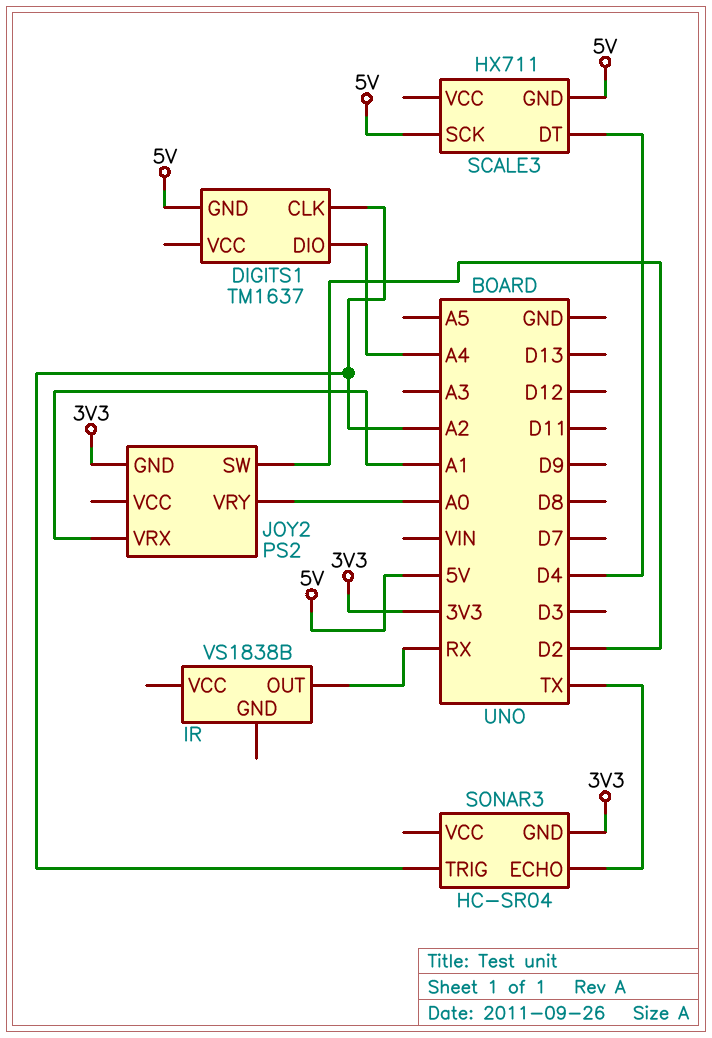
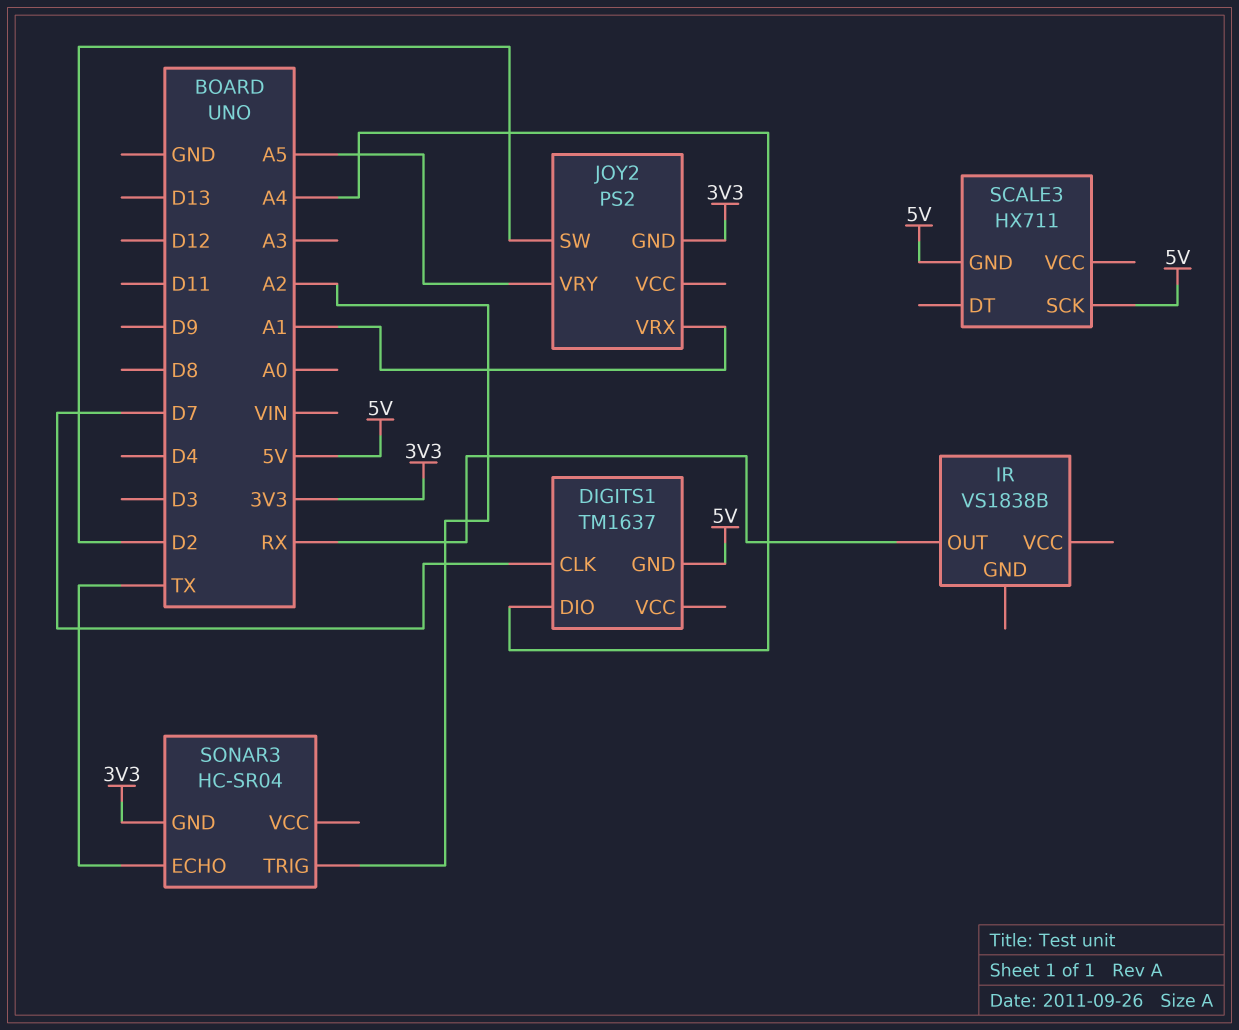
DIGITS1 pin CLK: A2 -> D7
JOY2 pin VRY: A0 -> A5
SCALE3 pin DT: D4 -> none

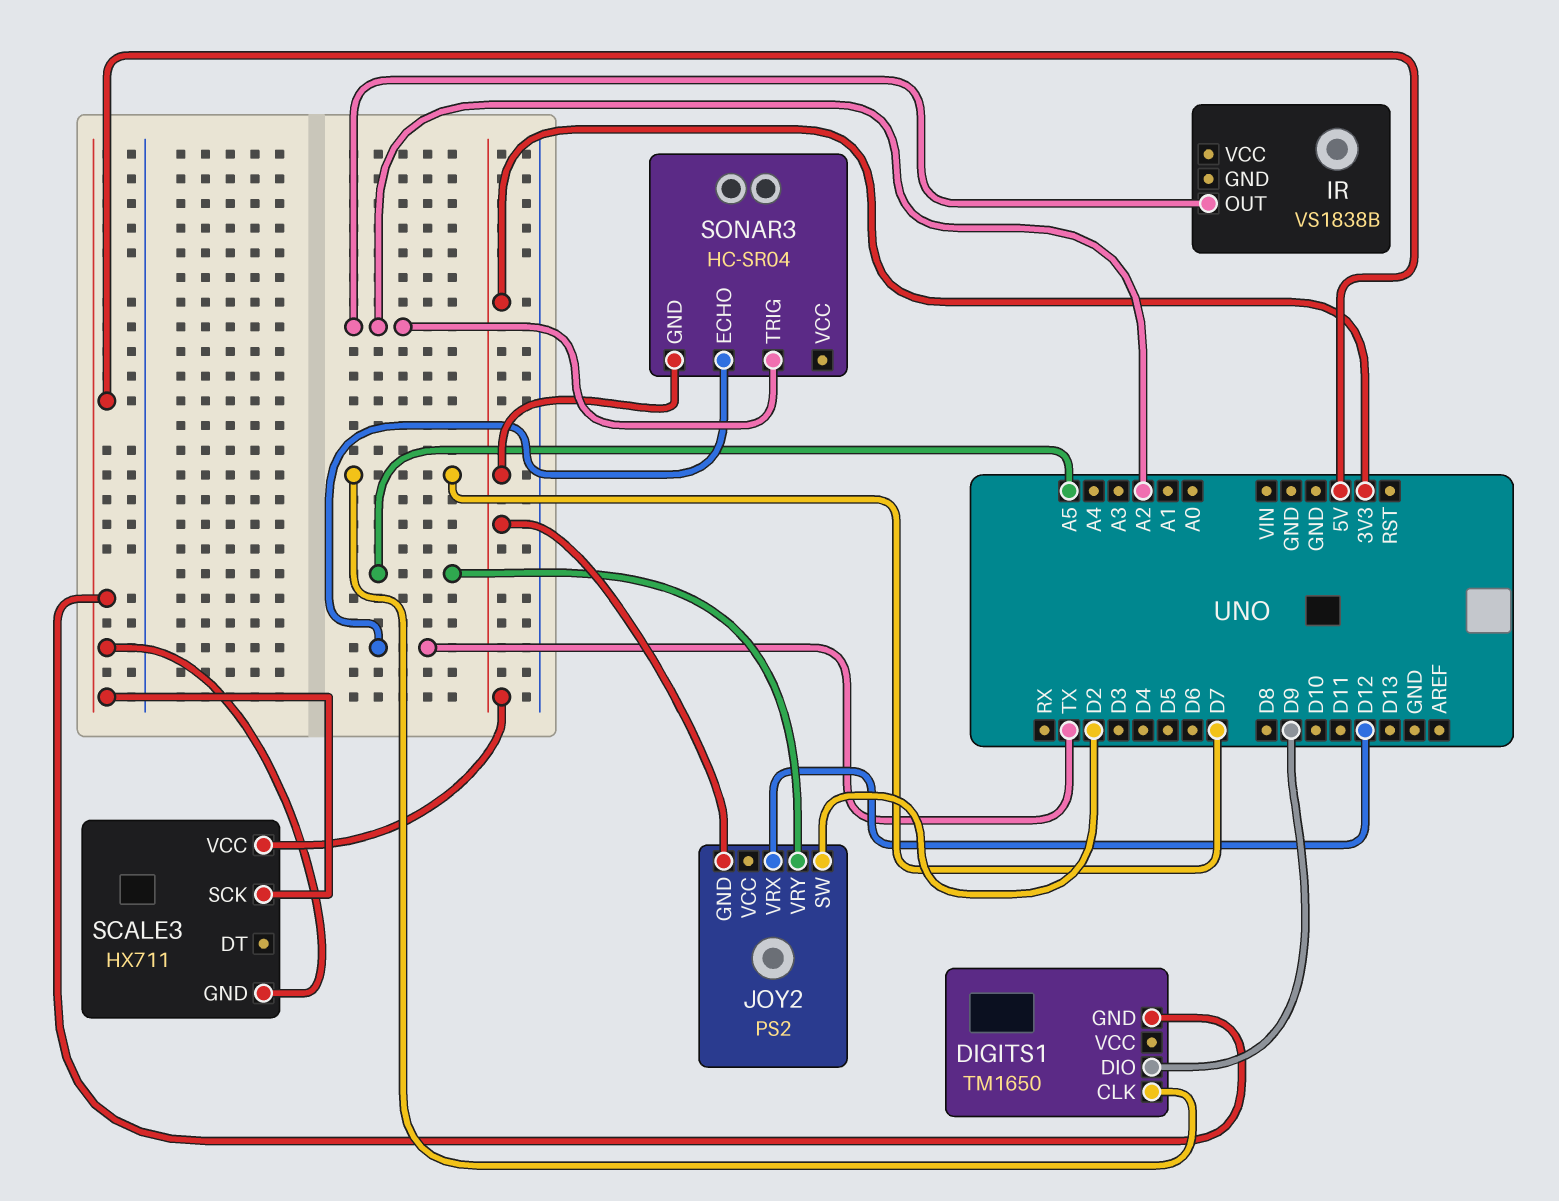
DIGITS1: TM1637 -> TM1650
DIGITS1 pin DIO: A4 -> D9
IR pin OUT: RX -> A2
JOY2 pin VRX: A1 -> D12
SCALE3 pin VCC: none -> 3V3

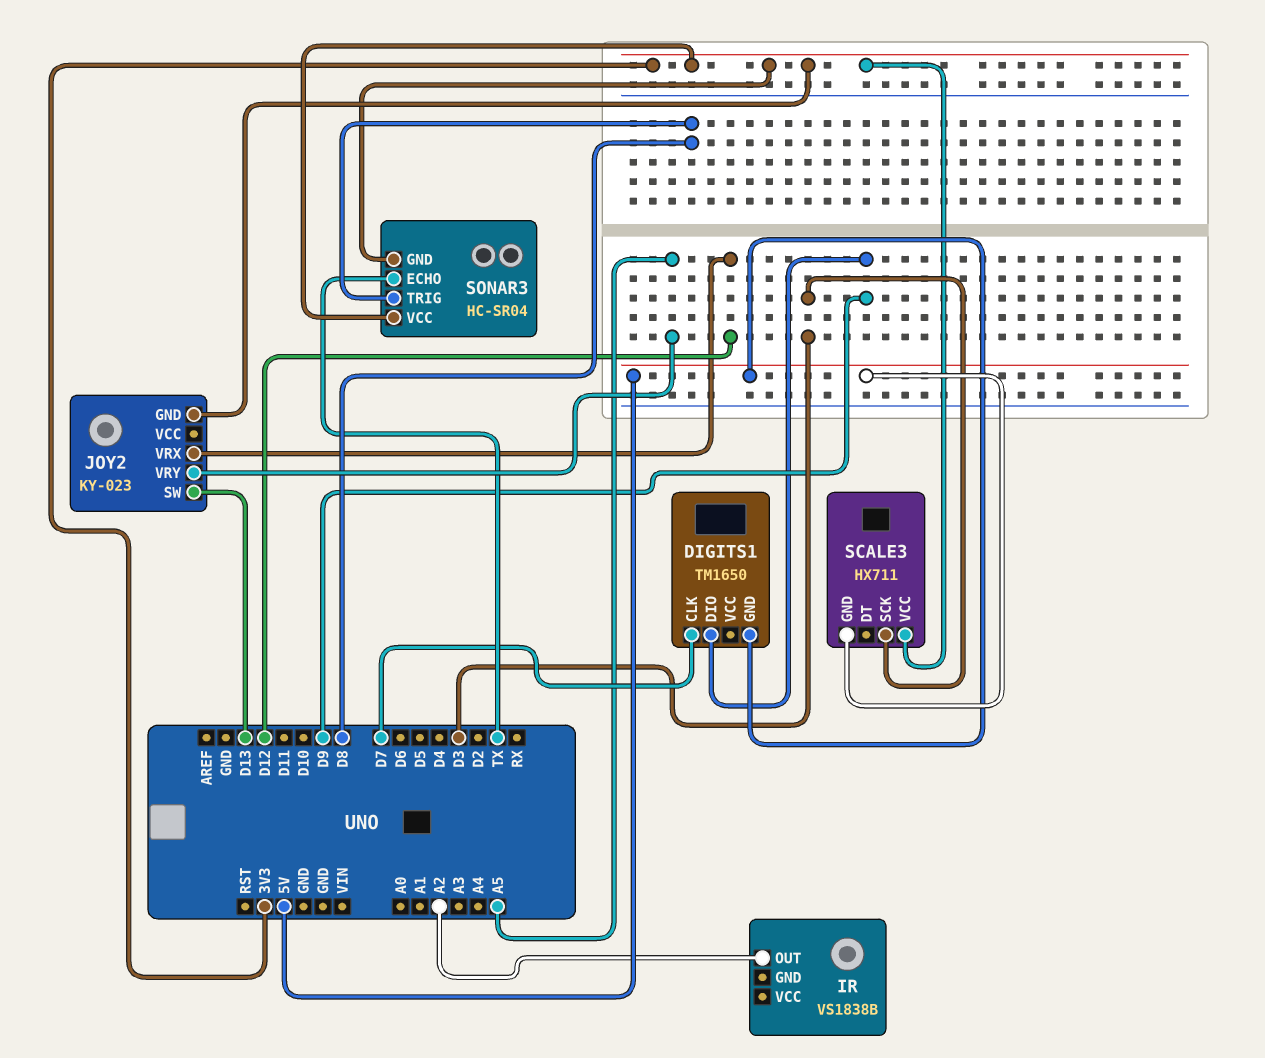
JOY2: PS2 -> KY-023
JOY2 pin SW: D2 -> D13
SCALE3 pin SCK: 5V -> D3
SONAR3 pin TRIG: A2 -> D8
SONAR3 pin VCC: none -> 3V3

